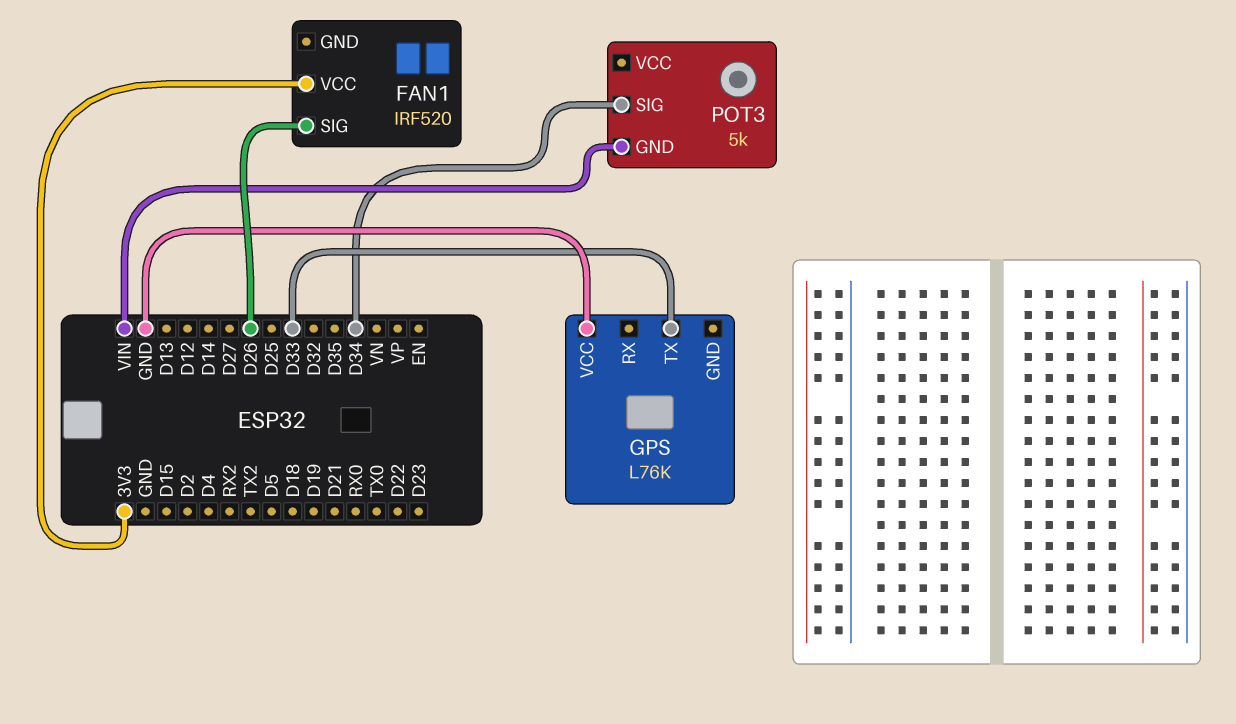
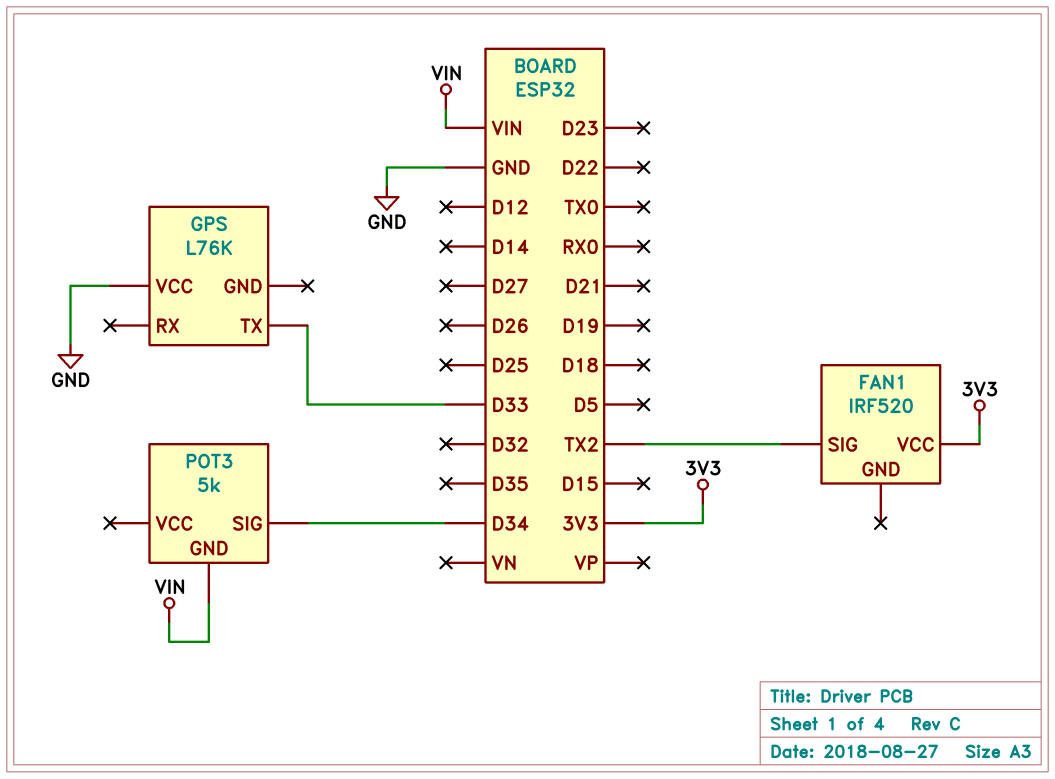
FAN1 pin SIG: D26 -> TX2

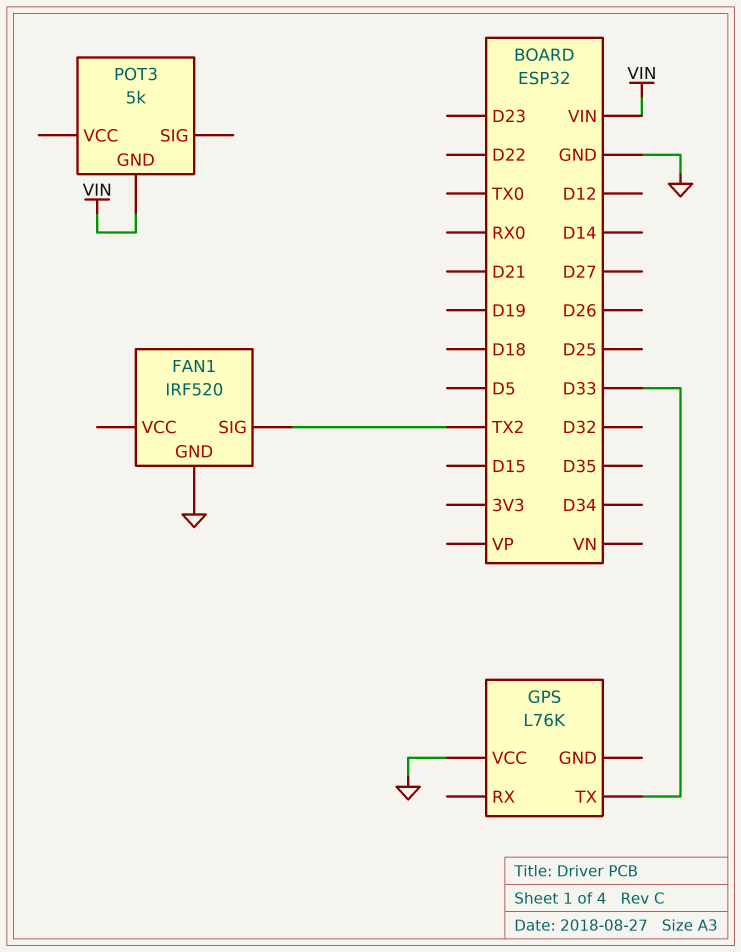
FAN1 pin GND: none -> GND
FAN1 pin VCC: 3V3 -> none
POT3 pin SIG: D34 -> none

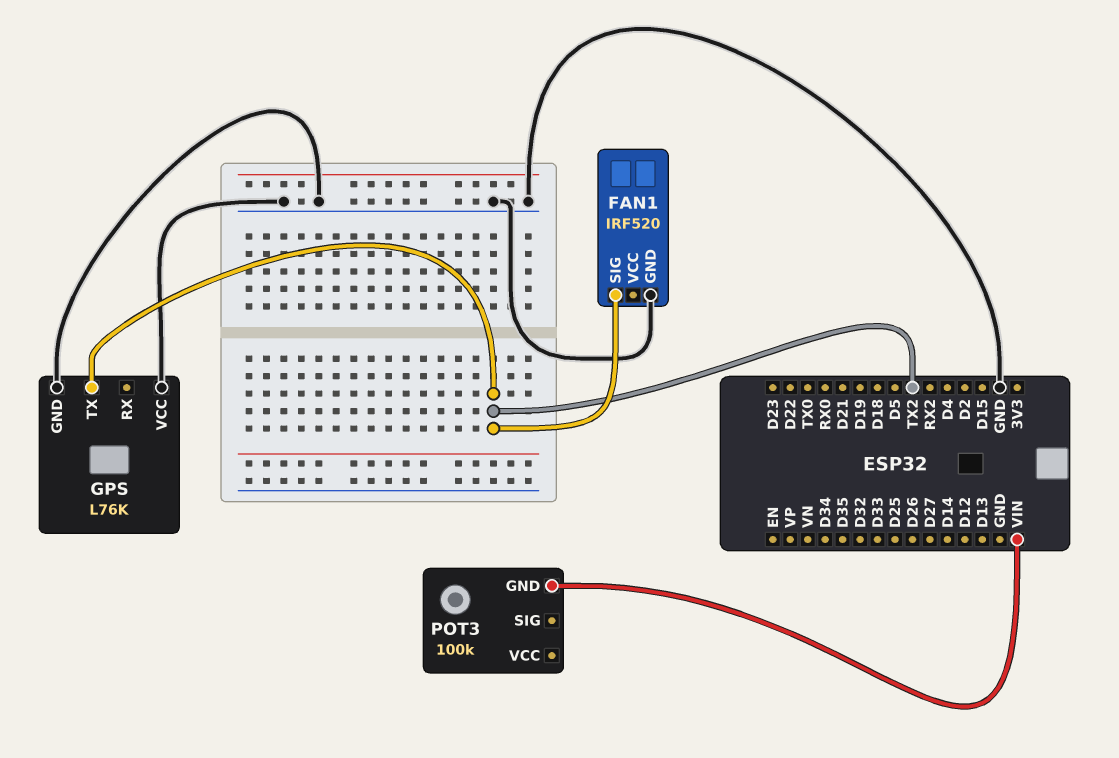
GPS pin GND: none -> GND
GPS pin TX: D33 -> TX2
POT3: 5k -> 100k

